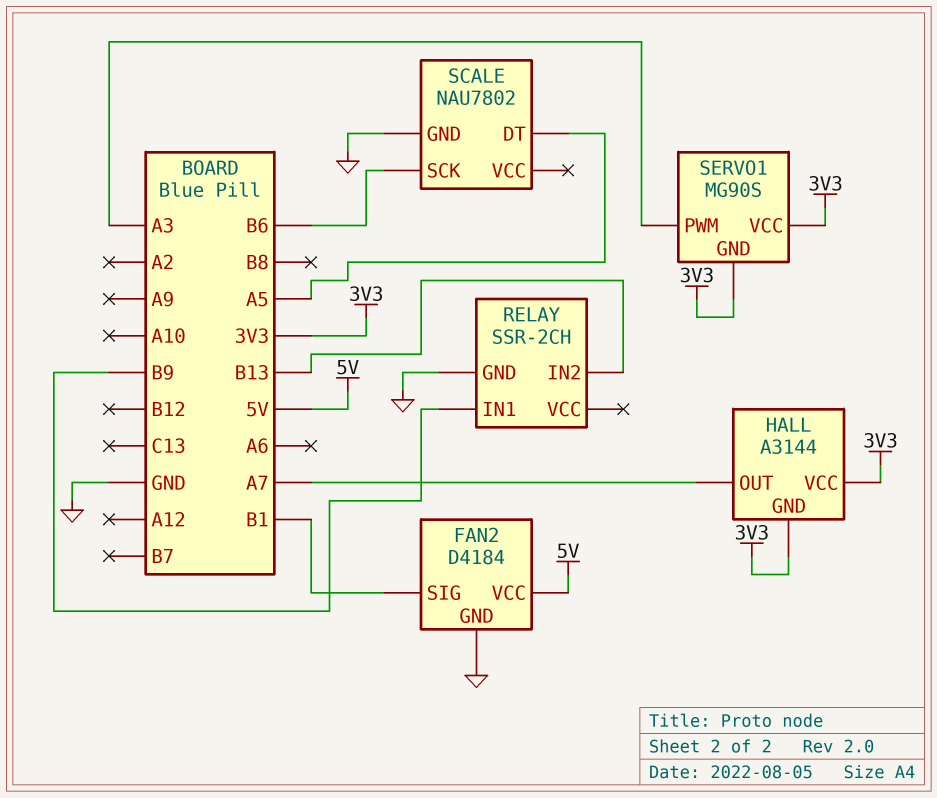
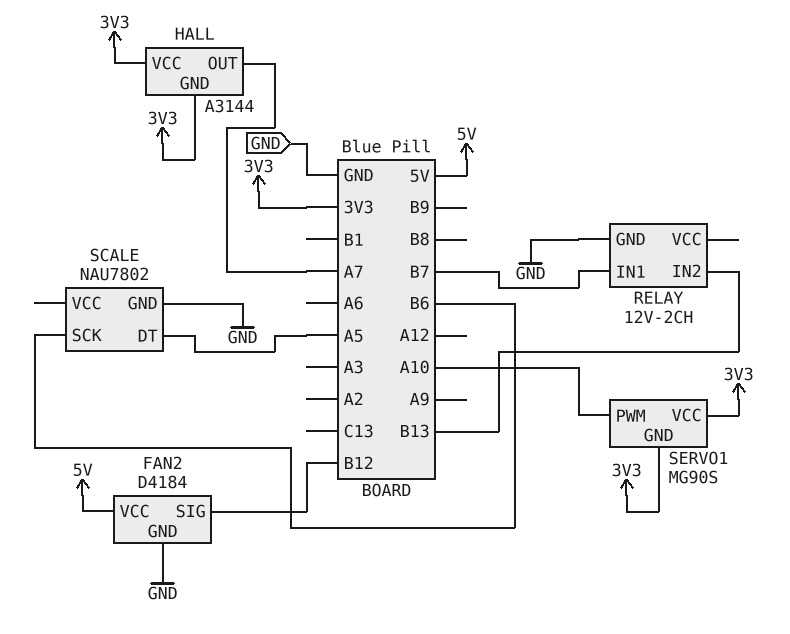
FAN2 pin SIG: B1 -> B12
RELAY: SSR-2CH -> 12V-2CH
RELAY pin IN1: B9 -> B7
SERVO1 pin PWM: A3 -> A10

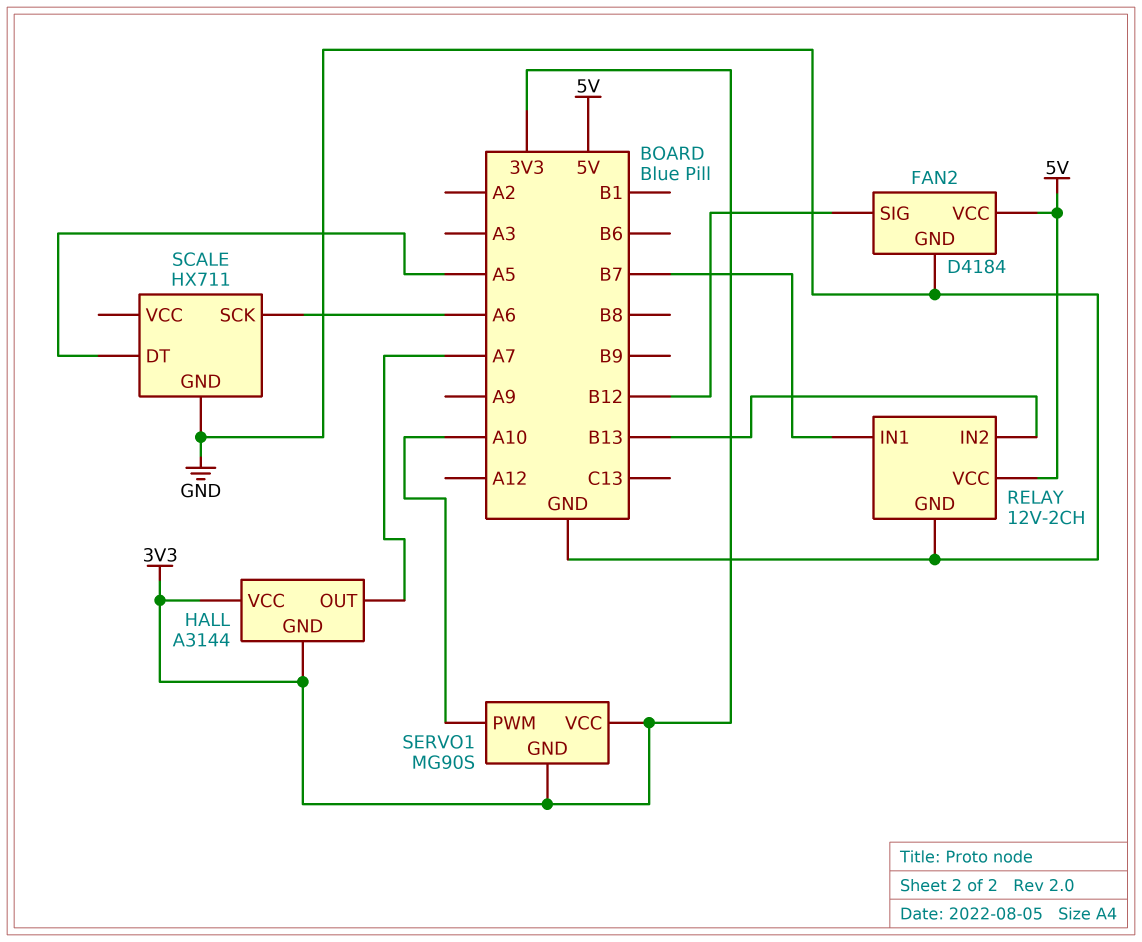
RELAY pin VCC: none -> 5V
SCALE: NAU7802 -> HX711
SCALE pin SCK: B6 -> A6

